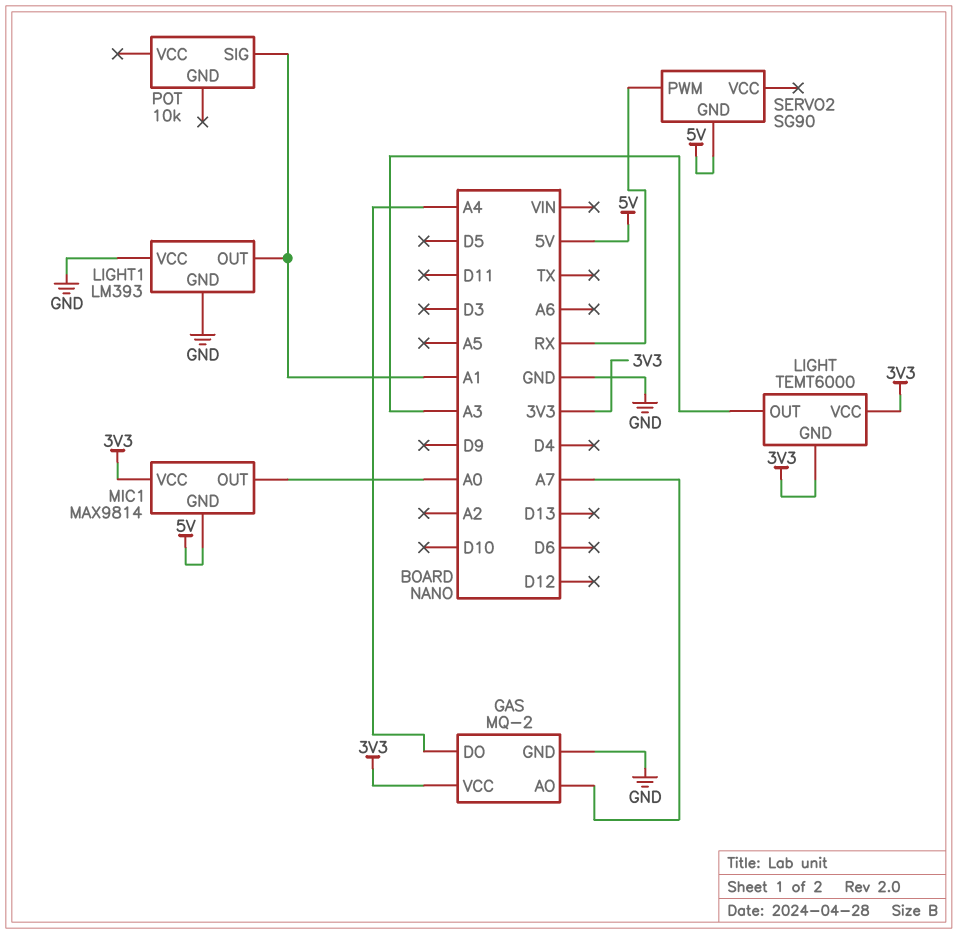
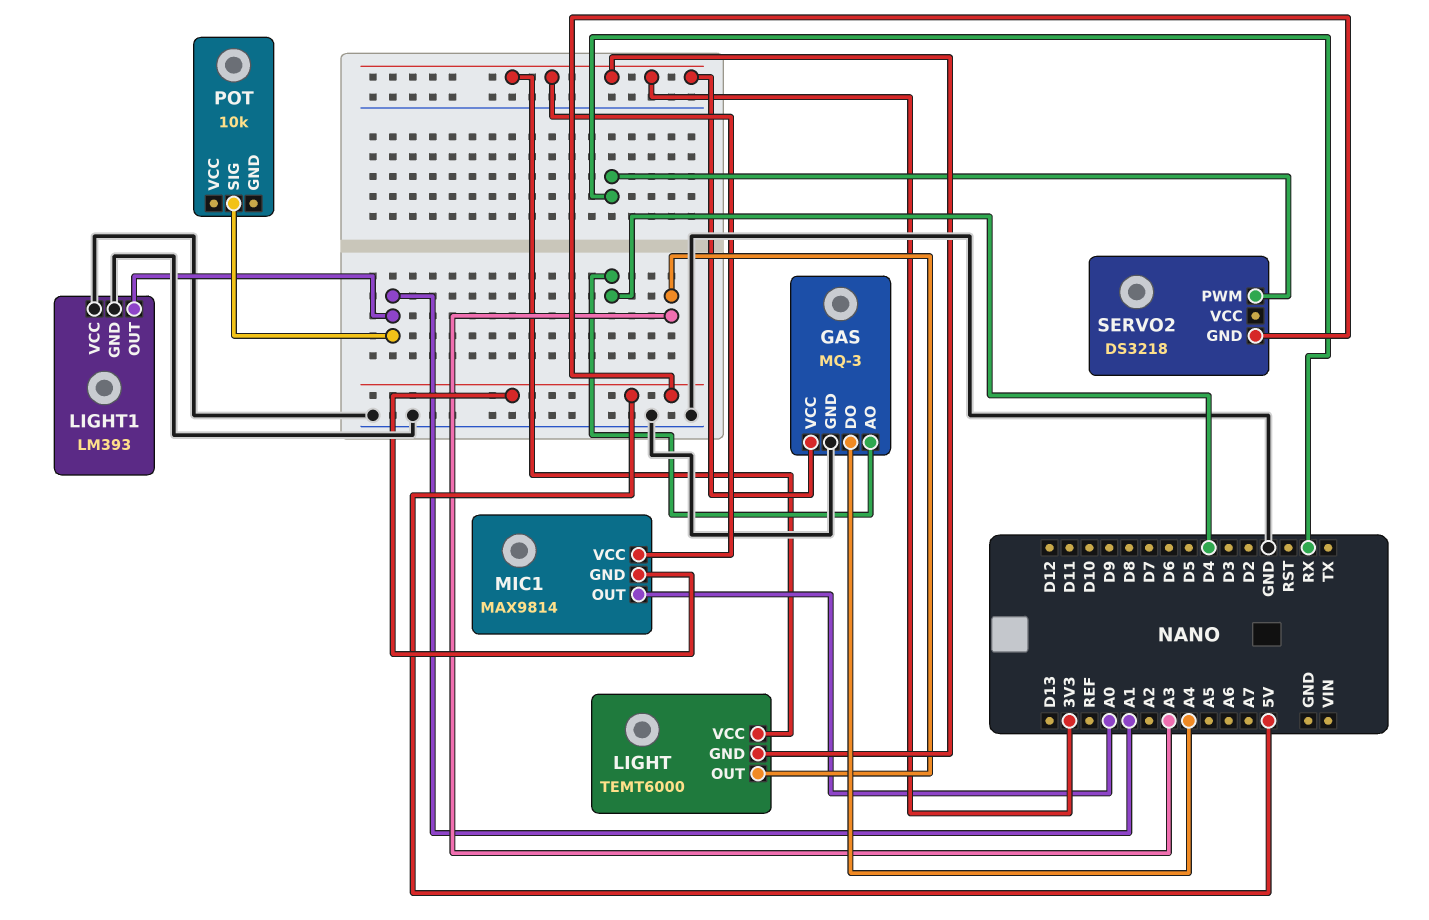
GAS: MQ-2 -> MQ-3
GAS pin AO: A7 -> D4
SERVO2: SG90 -> DS3218

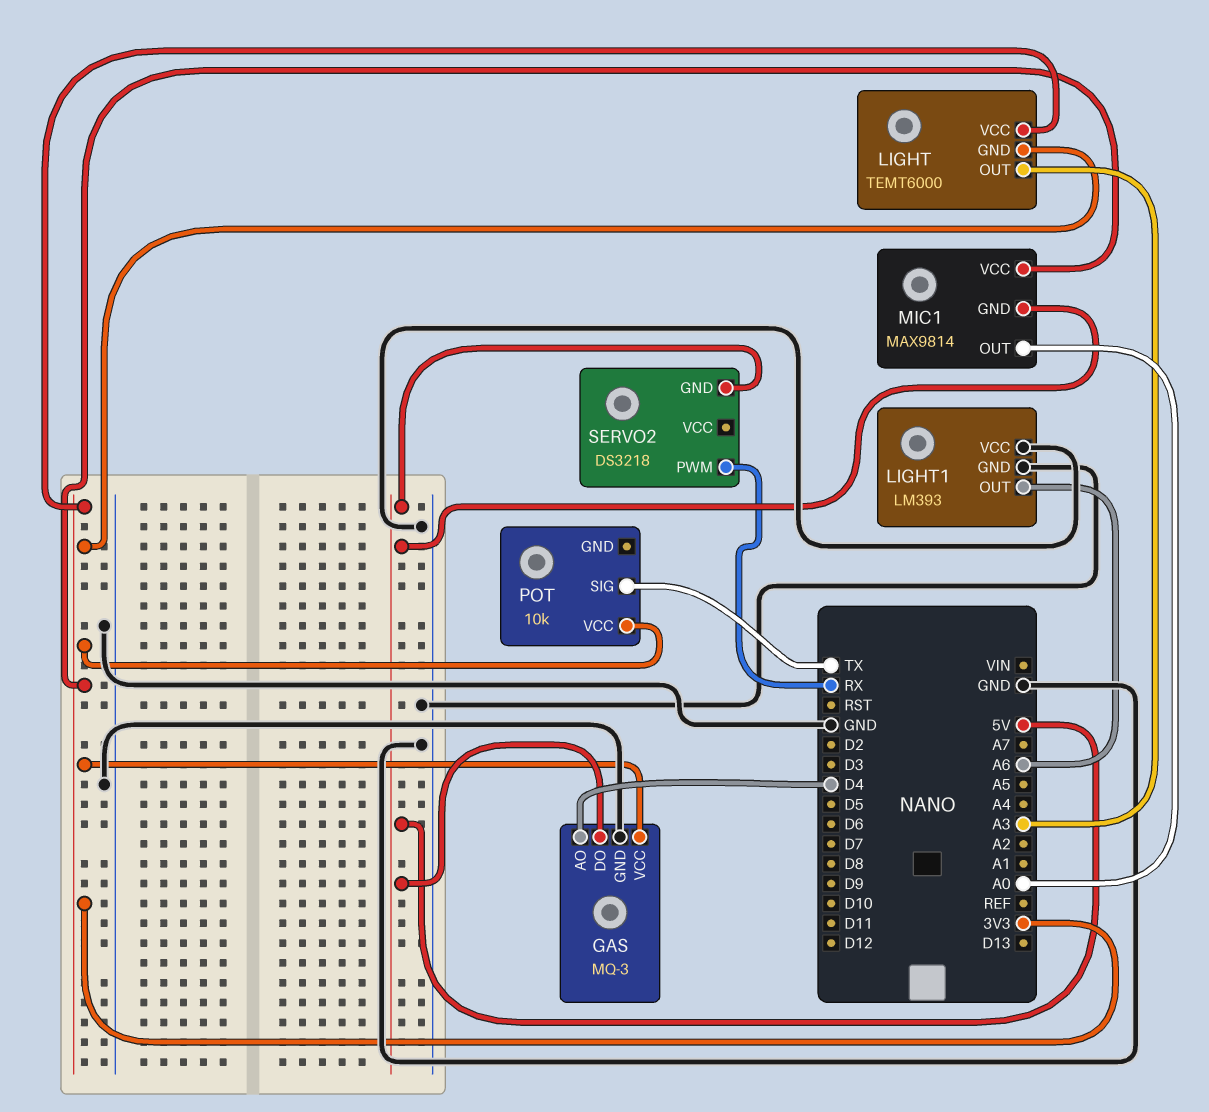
GAS pin DO: A4 -> 5V
LIGHT1 pin OUT: A1 -> A6
POT pin SIG: A1 -> TX
POT pin VCC: none -> 3V3

